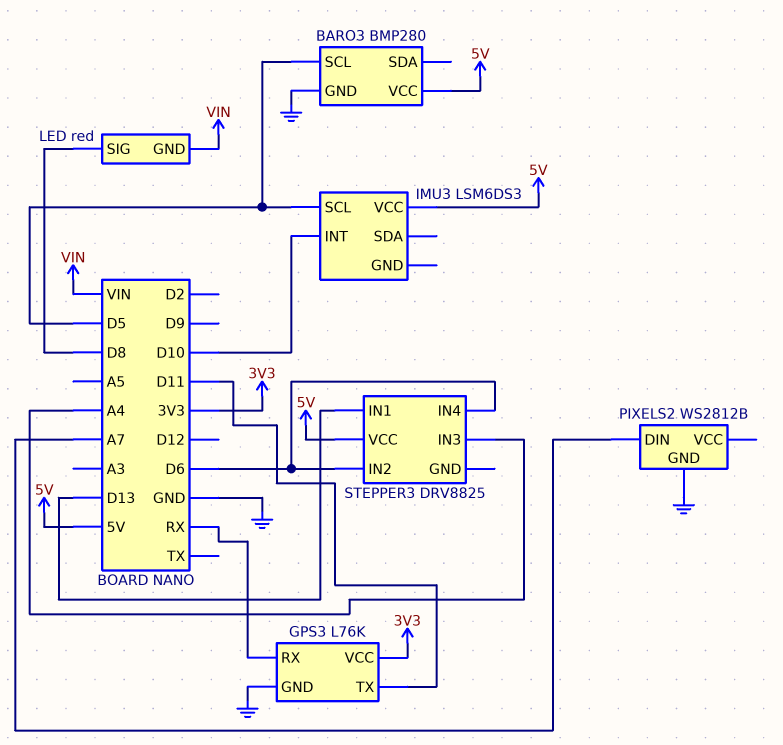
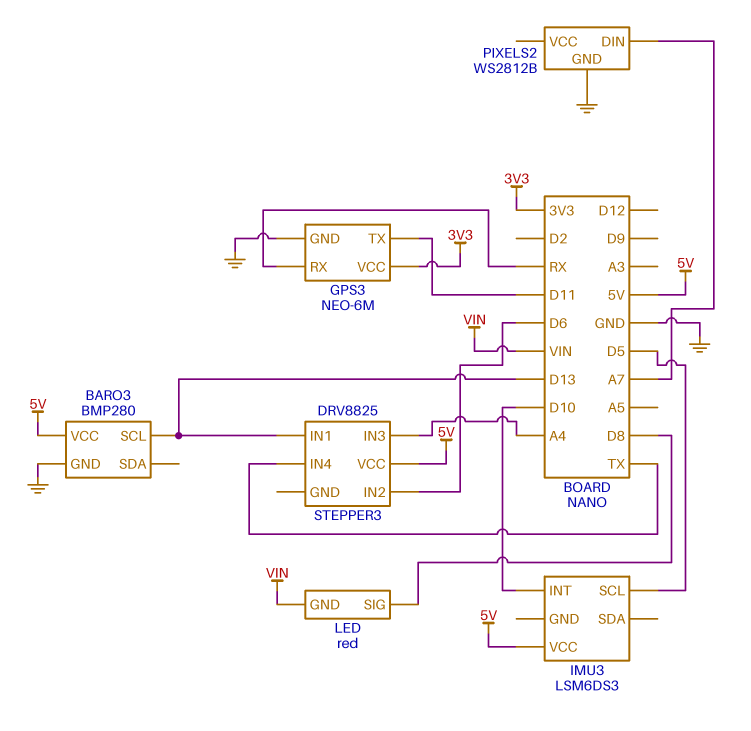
BARO3 pin SCL: D5 -> D13
GPS3: L76K -> NEO-6M
STEPPER3 pin IN4: D6 -> TX

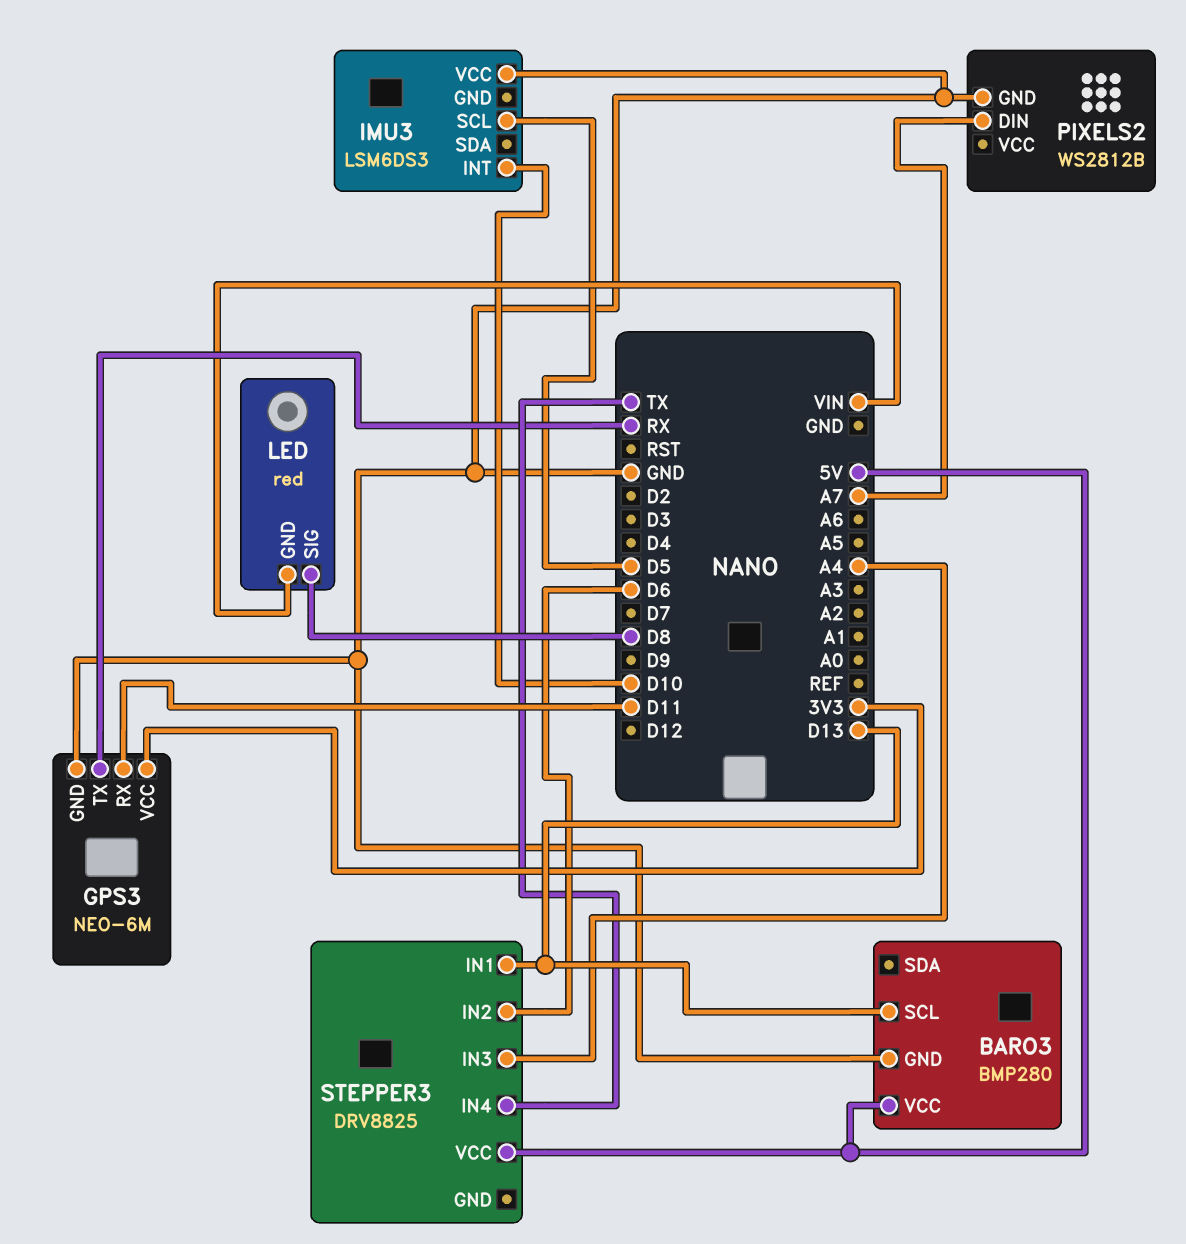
GPS3 pin RX: RX -> D11
GPS3 pin TX: D11 -> RX
IMU3 pin VCC: 5V -> GND

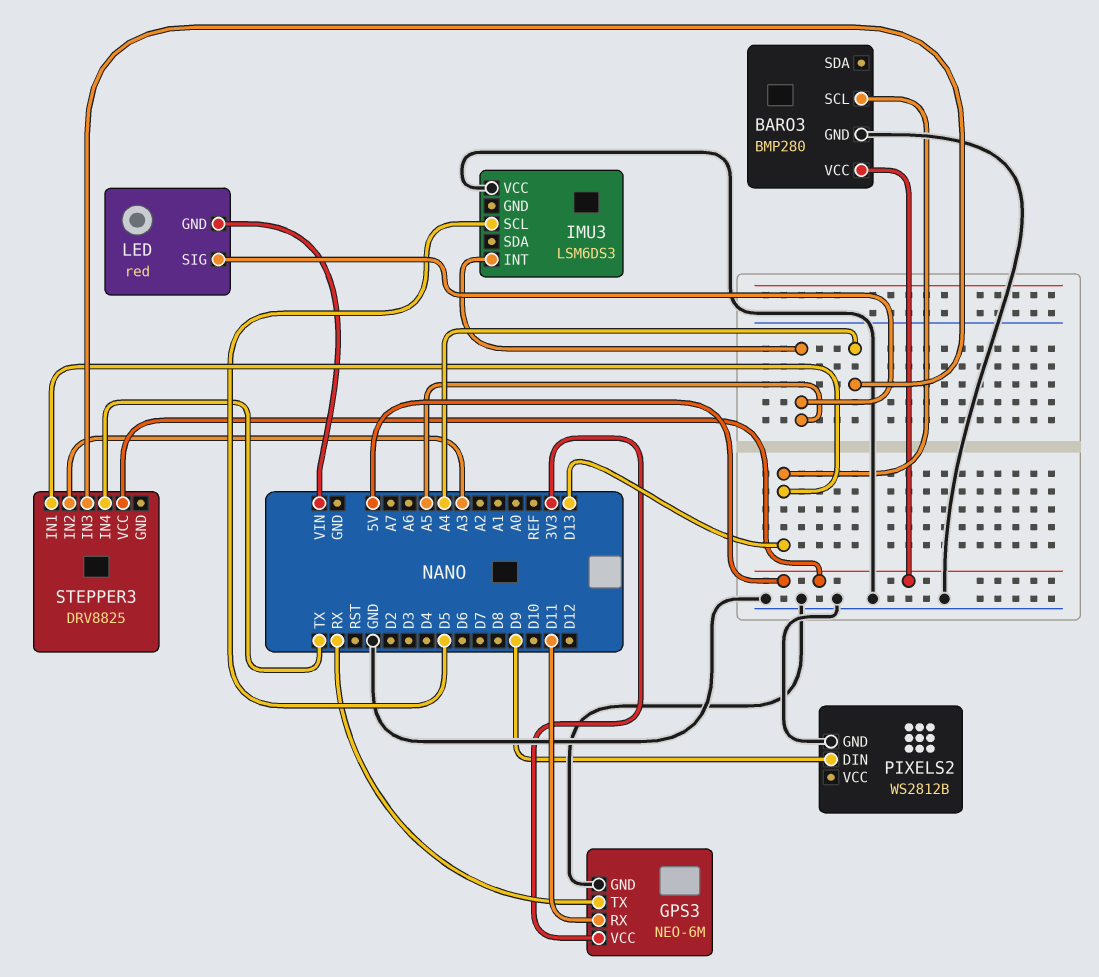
IMU3 pin INT: D10 -> A5
LED pin SIG: D8 -> A5
PIXELS2 pin DIN: A7 -> D9
STEPPER3 pin IN2: D6 -> A3

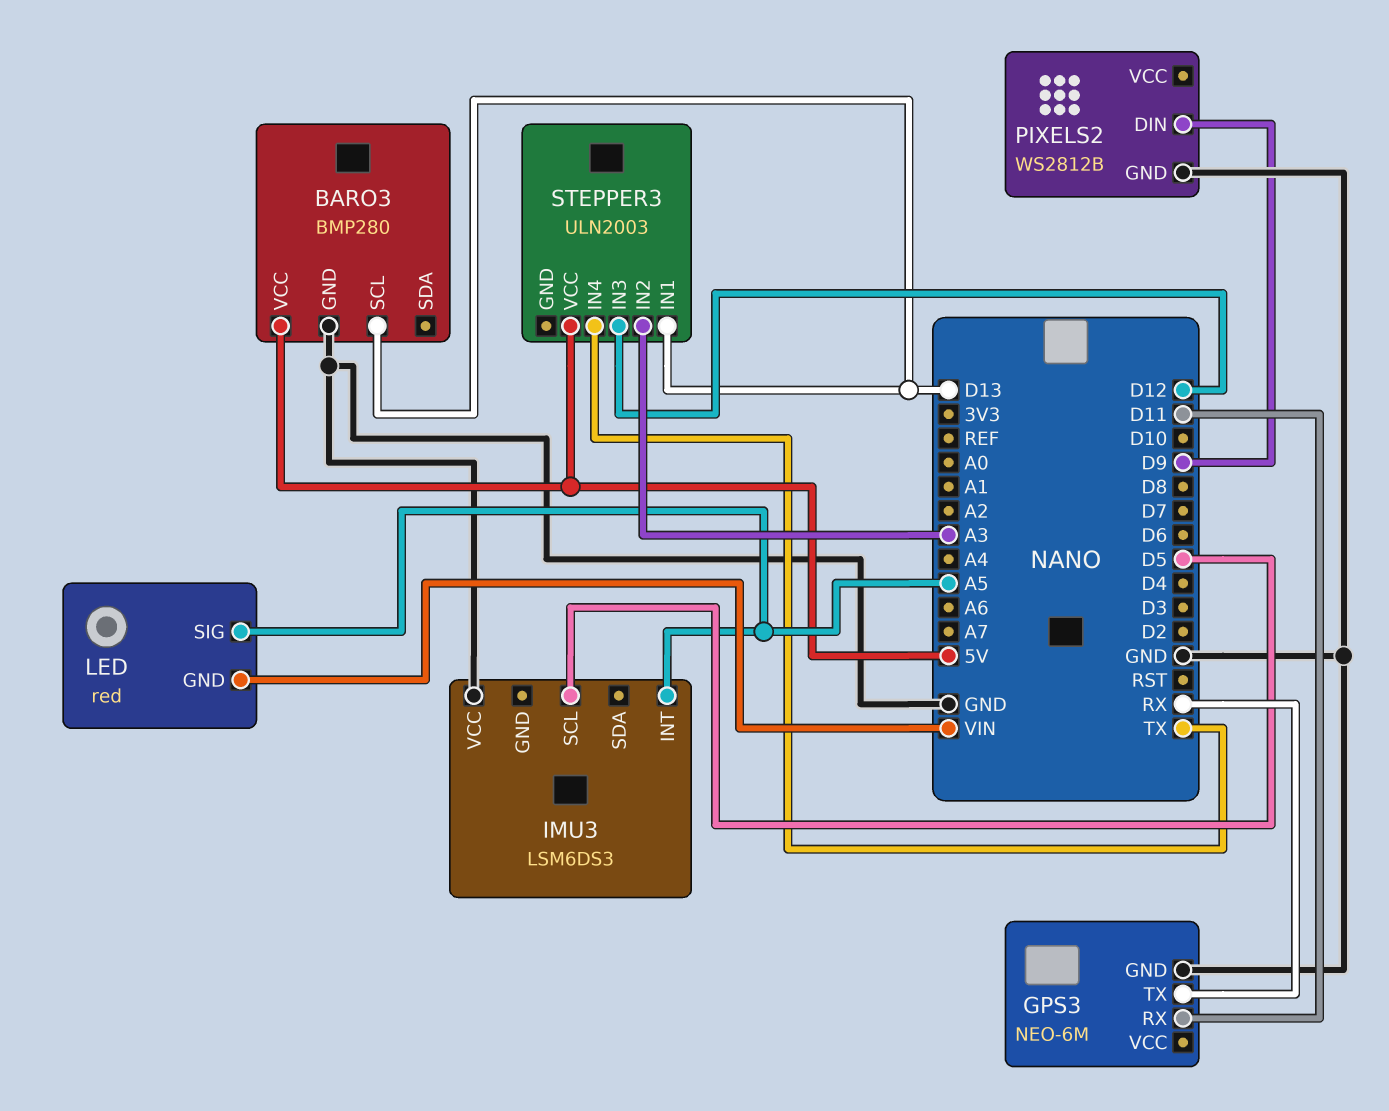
GPS3 pin VCC: 3V3 -> none
STEPPER3: DRV8825 -> ULN2003
STEPPER3 pin IN3: A4 -> D12

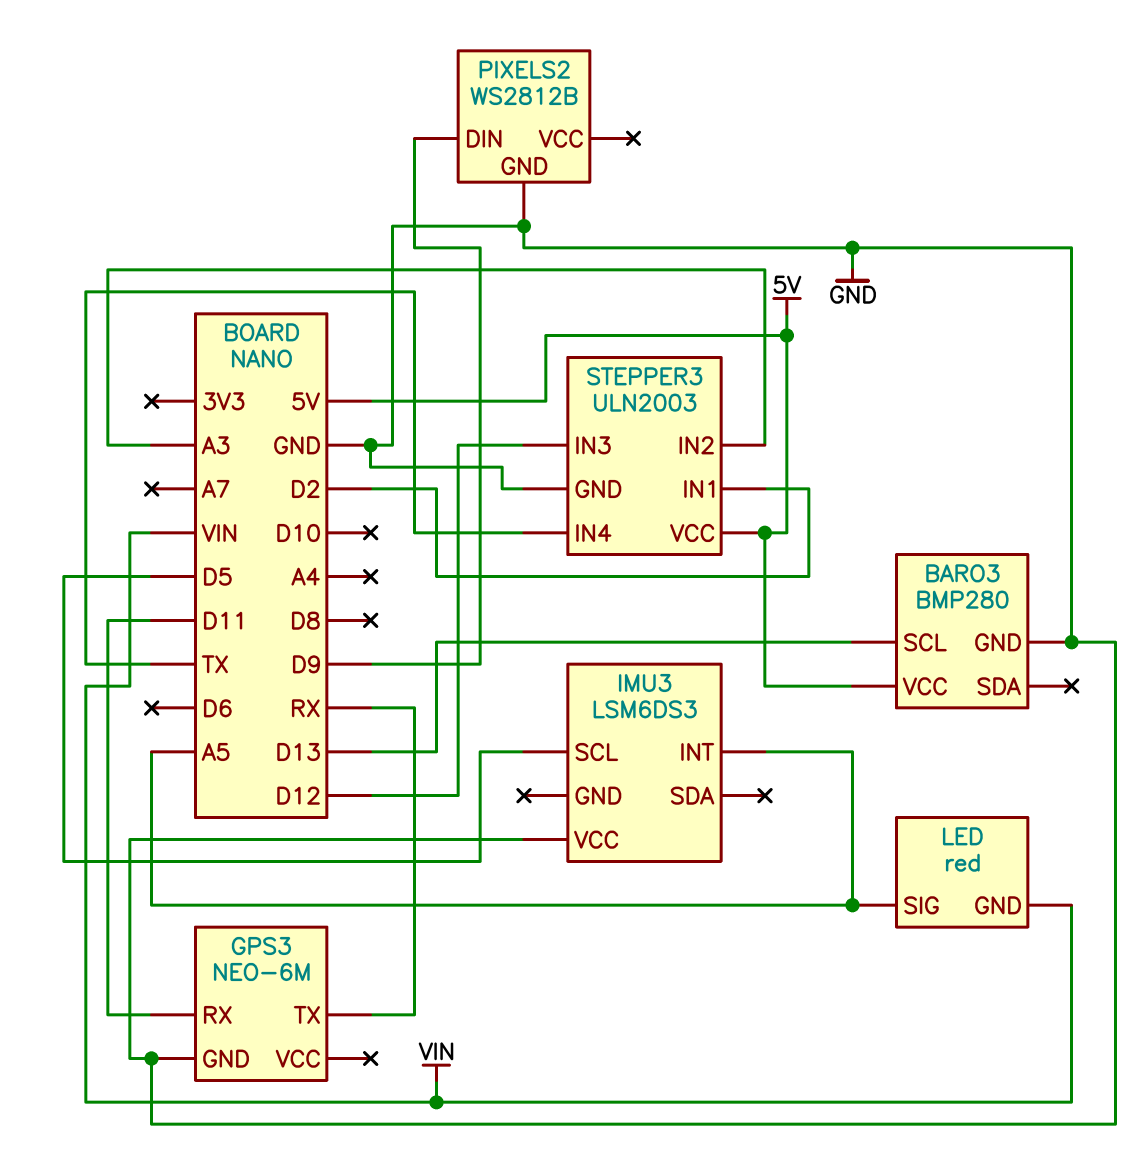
STEPPER3 pin GND: none -> GND
STEPPER3 pin IN1: D13 -> D2

